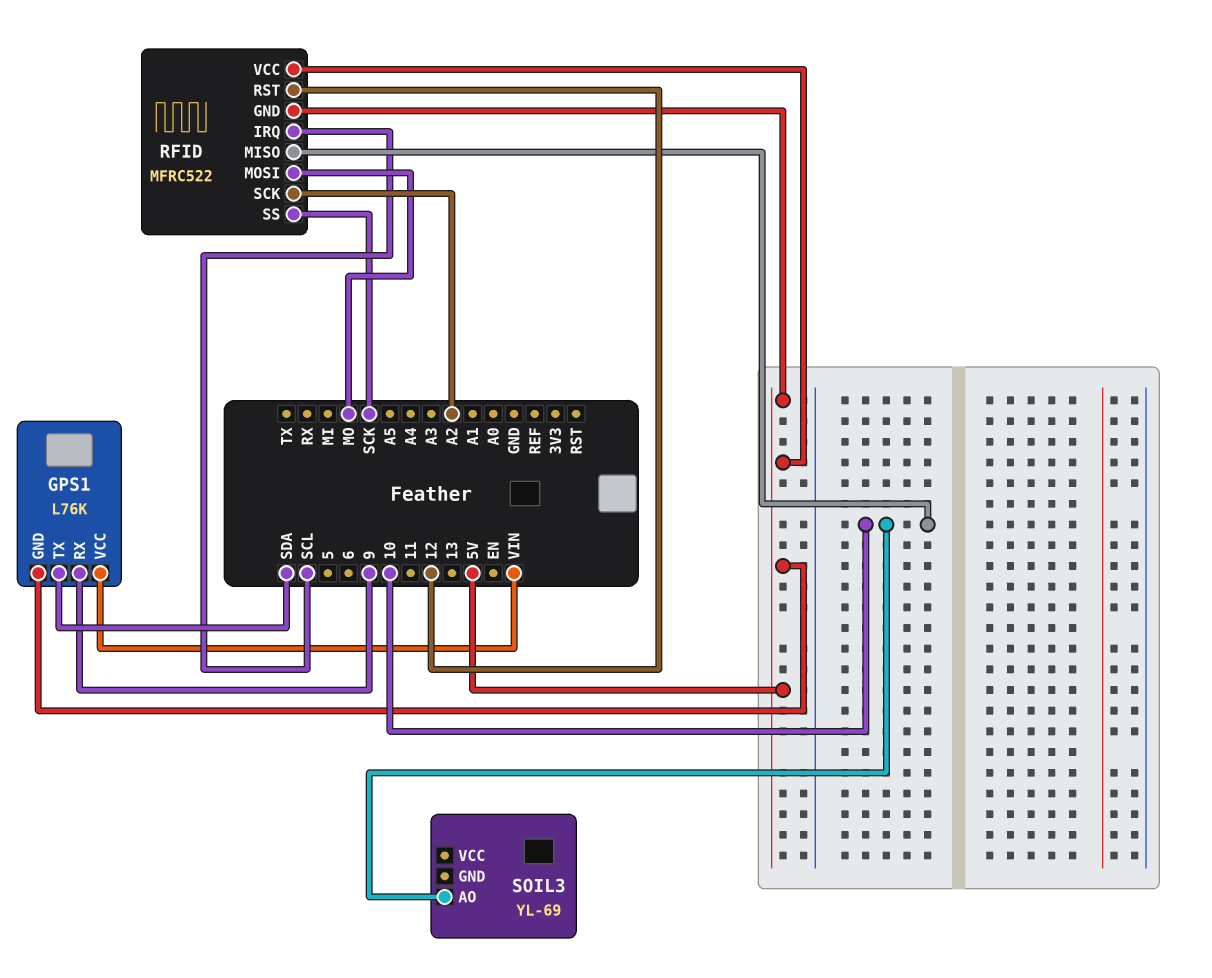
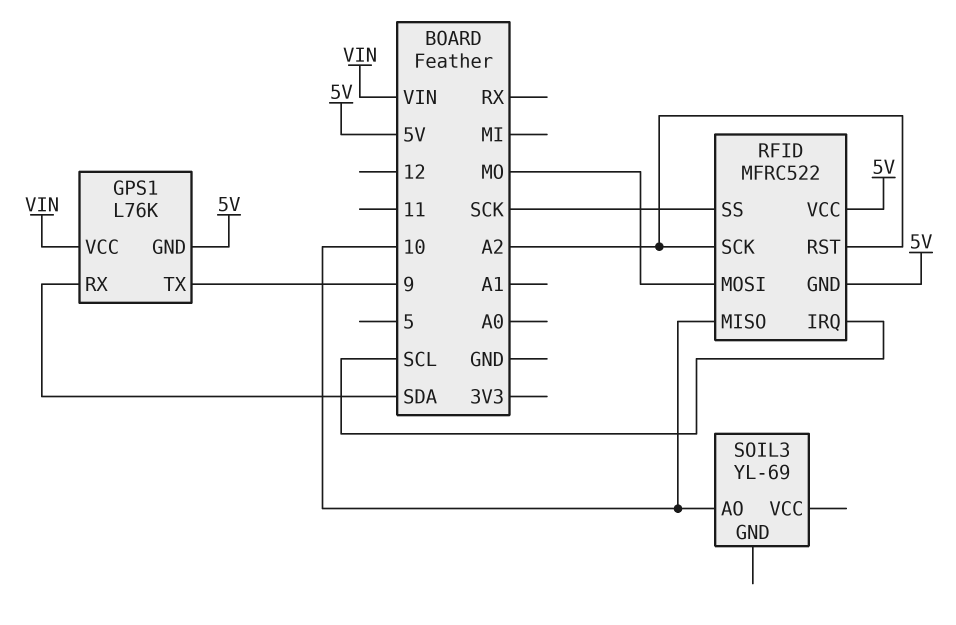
GPS1 pin RX: 9 -> SDA
GPS1 pin TX: SDA -> 9
RFID pin RST: 12 -> A2

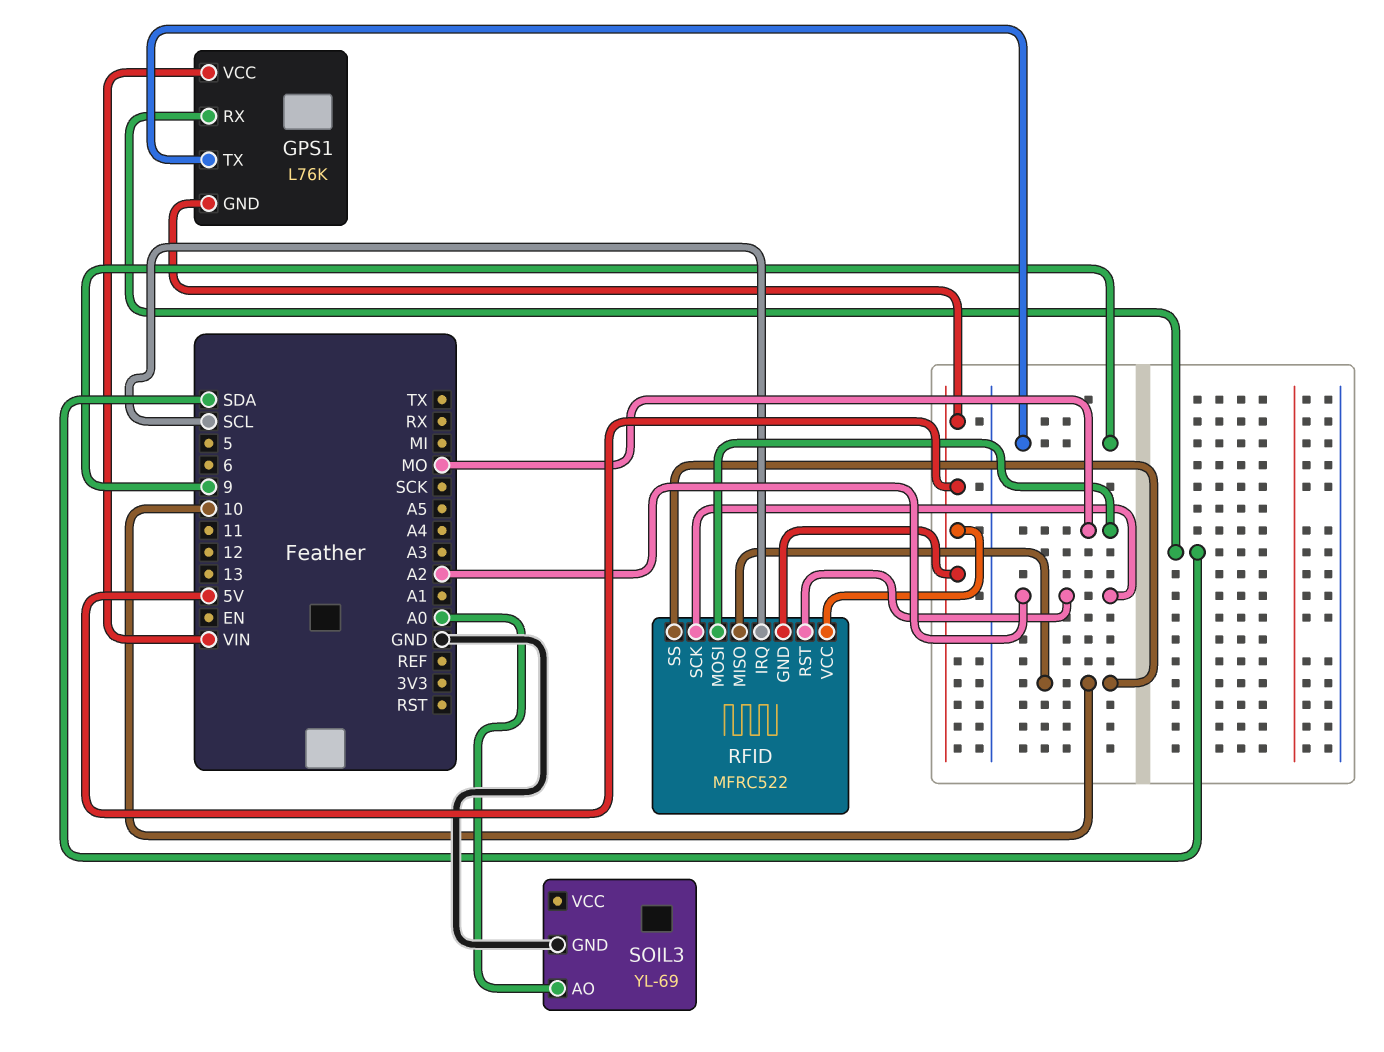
RFID pin SS: SCK -> 10
SOIL3 pin AO: 10 -> A0
SOIL3 pin GND: none -> GND

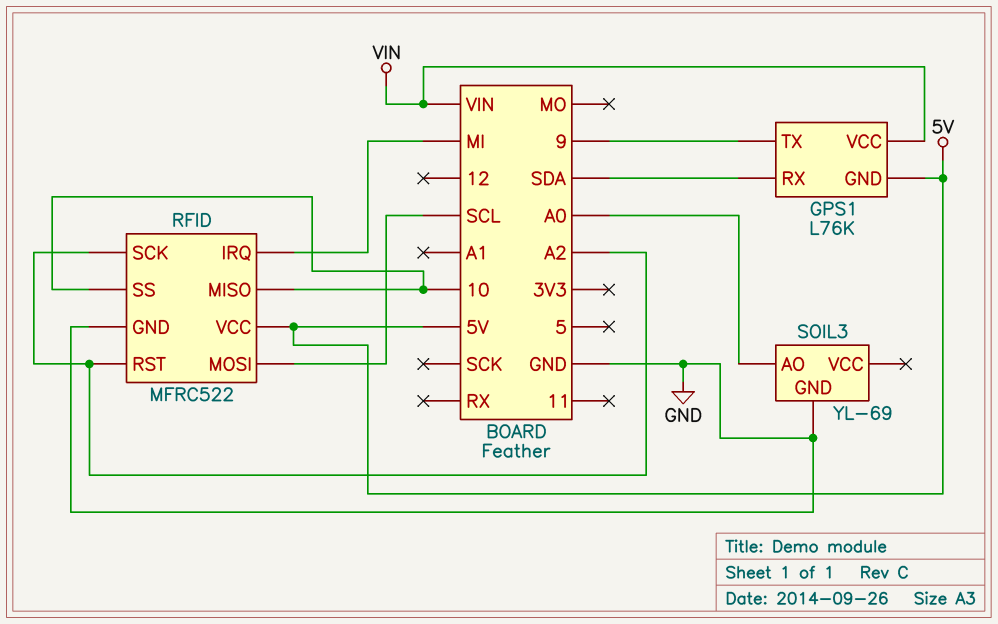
RFID pin GND: 5V -> GND
RFID pin IRQ: SCL -> MI
RFID pin MOSI: MO -> SCL

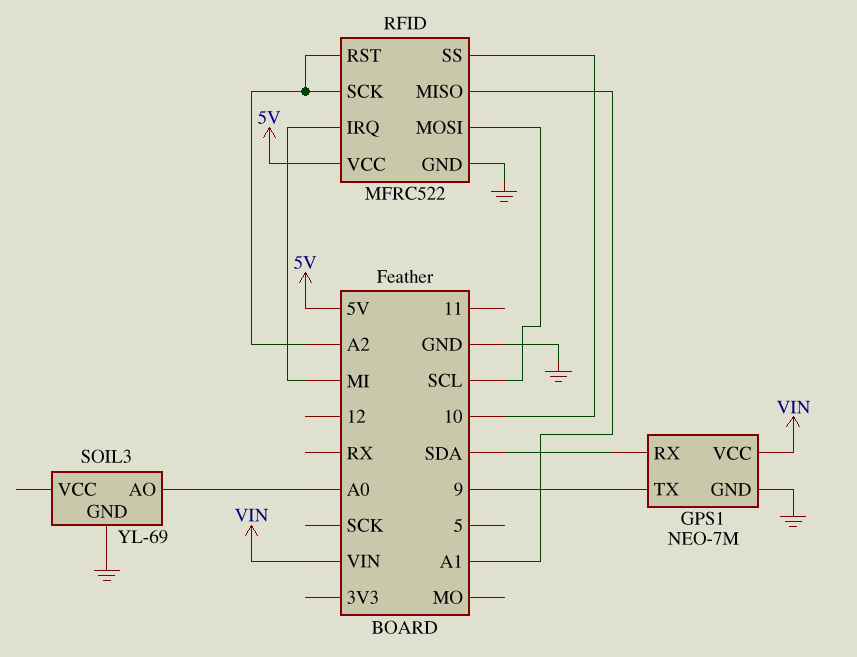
GPS1: L76K -> NEO-7M
GPS1 pin GND: 5V -> GND
RFID pin MISO: 10 -> A1

